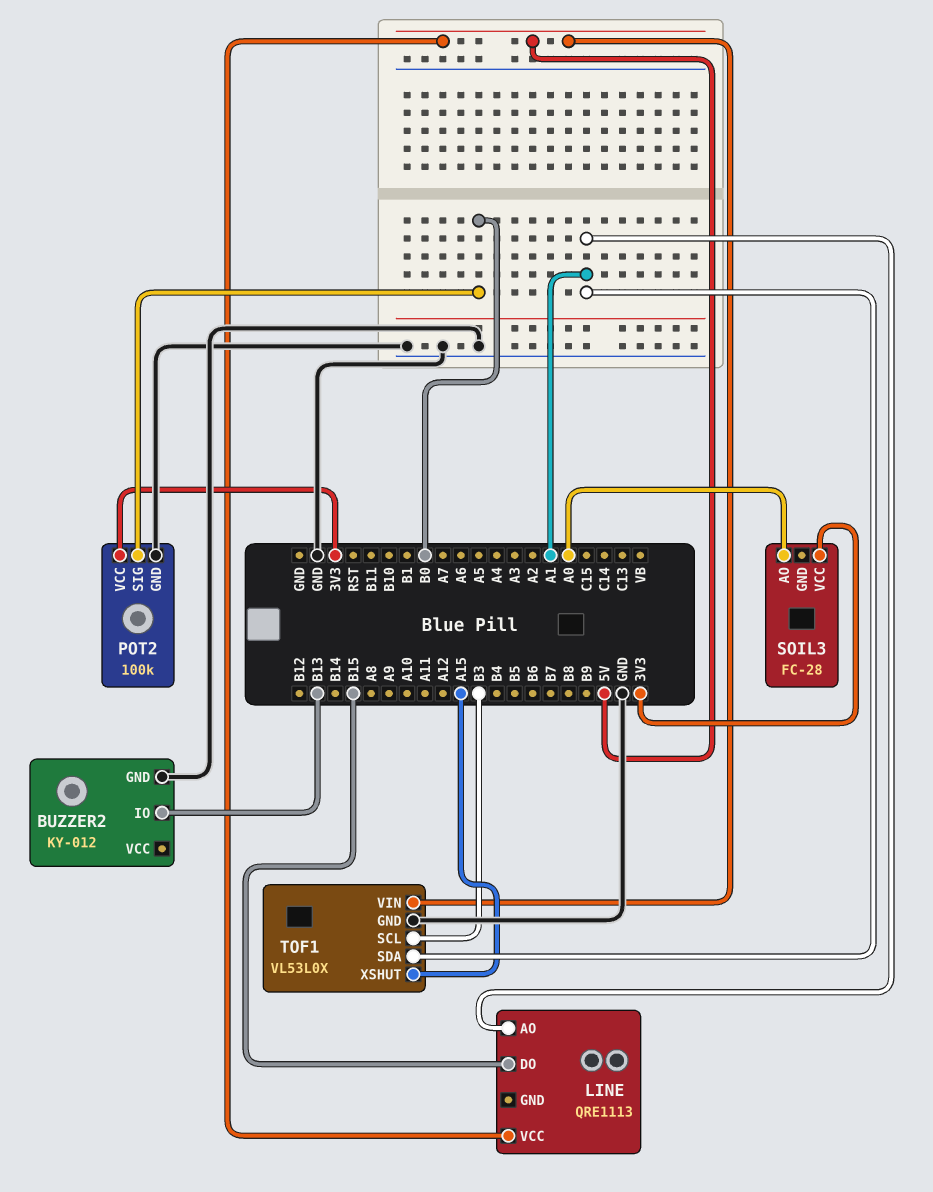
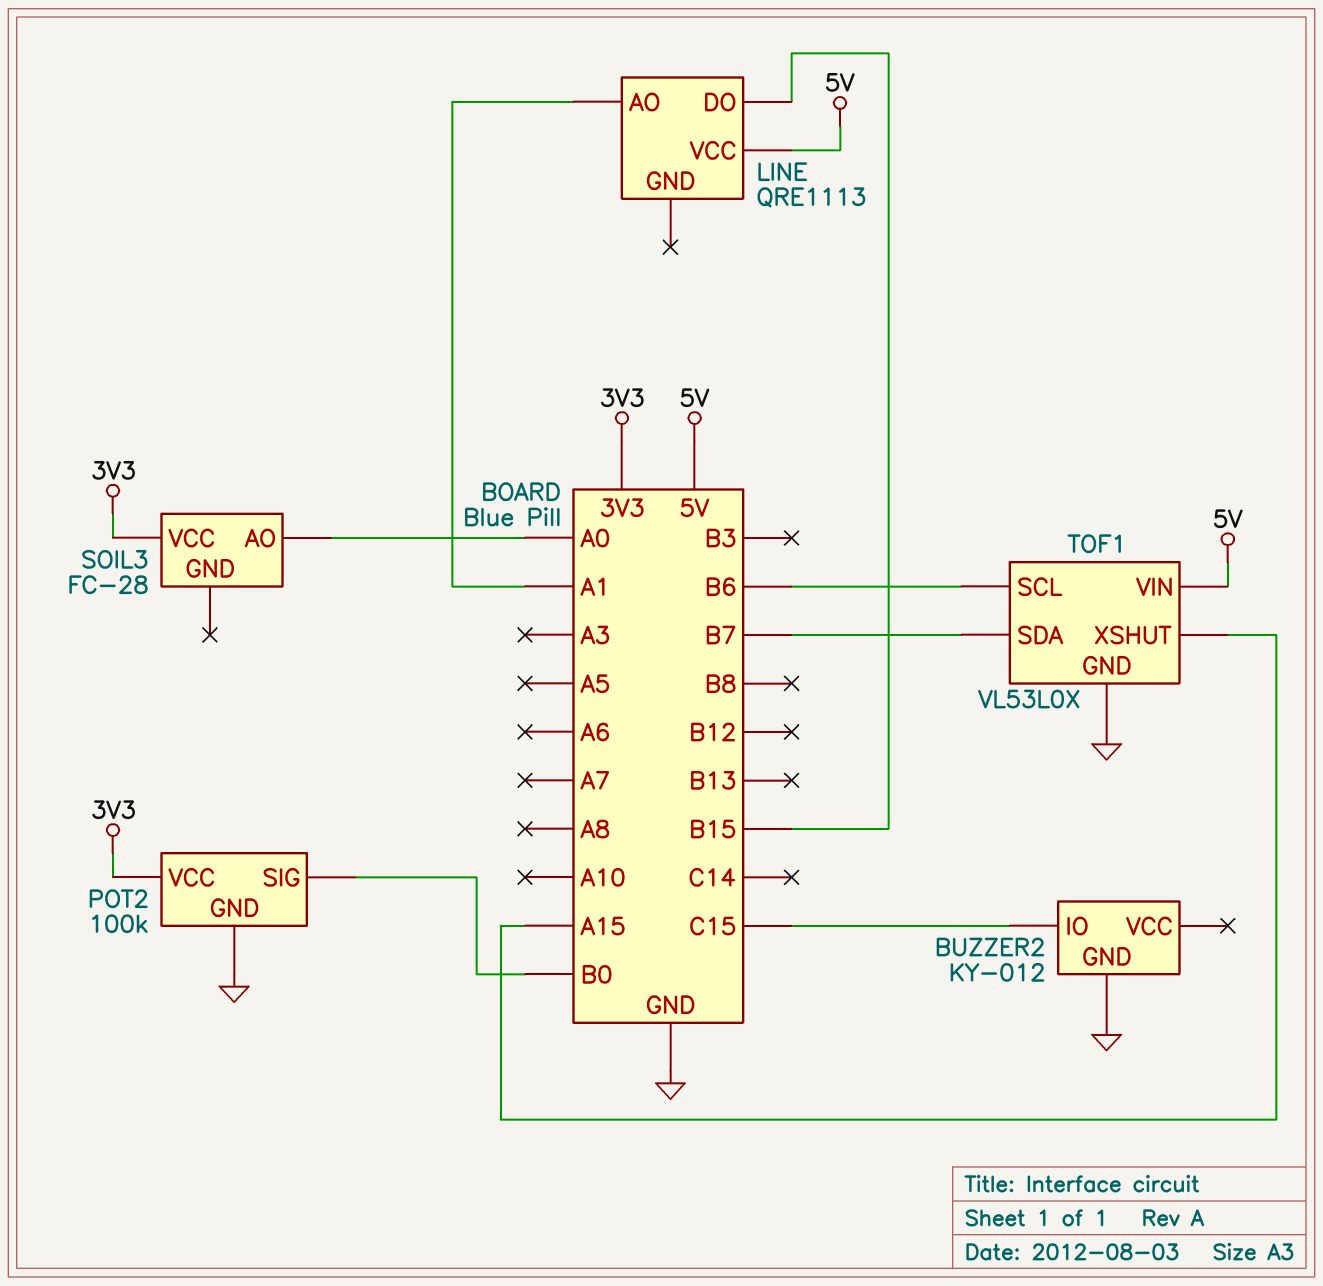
BUZZER2 pin IO: B13 -> C15
TOF1 pin SCL: B3 -> B6
TOF1 pin SDA: A1 -> B7

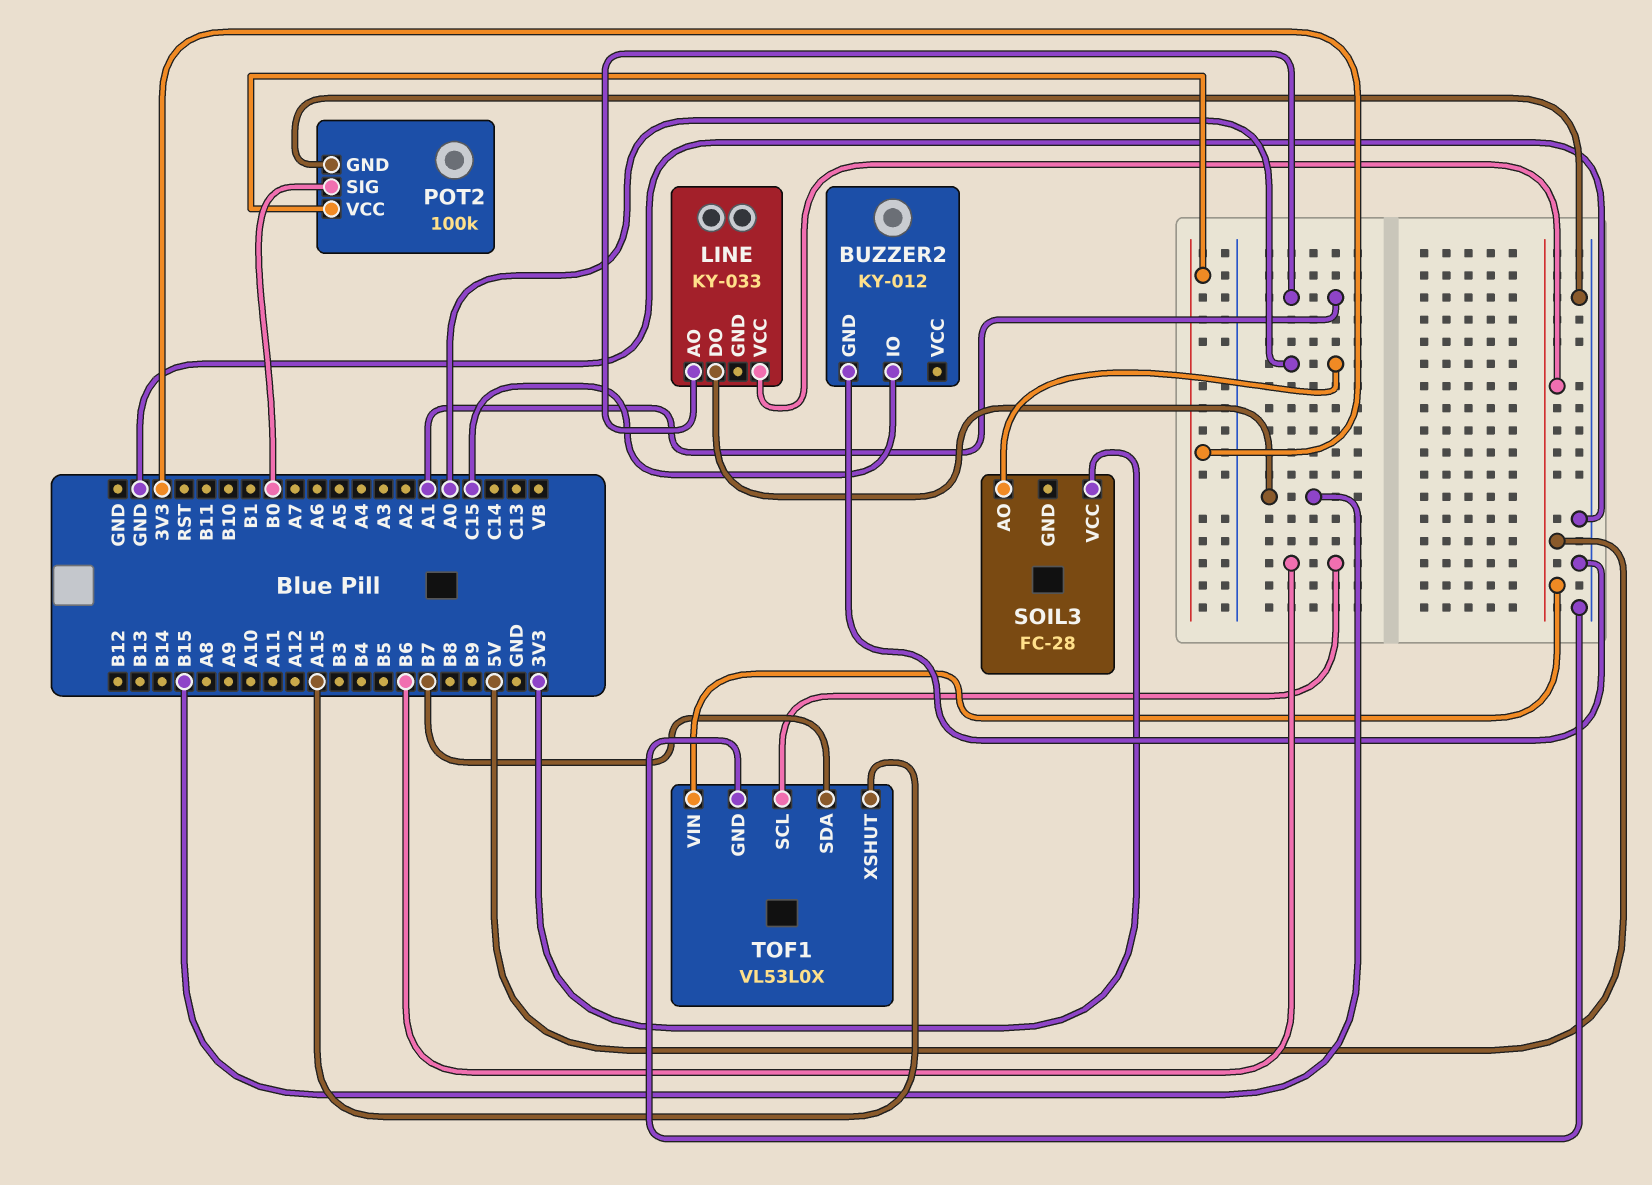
LINE: QRE1113 -> KY-033

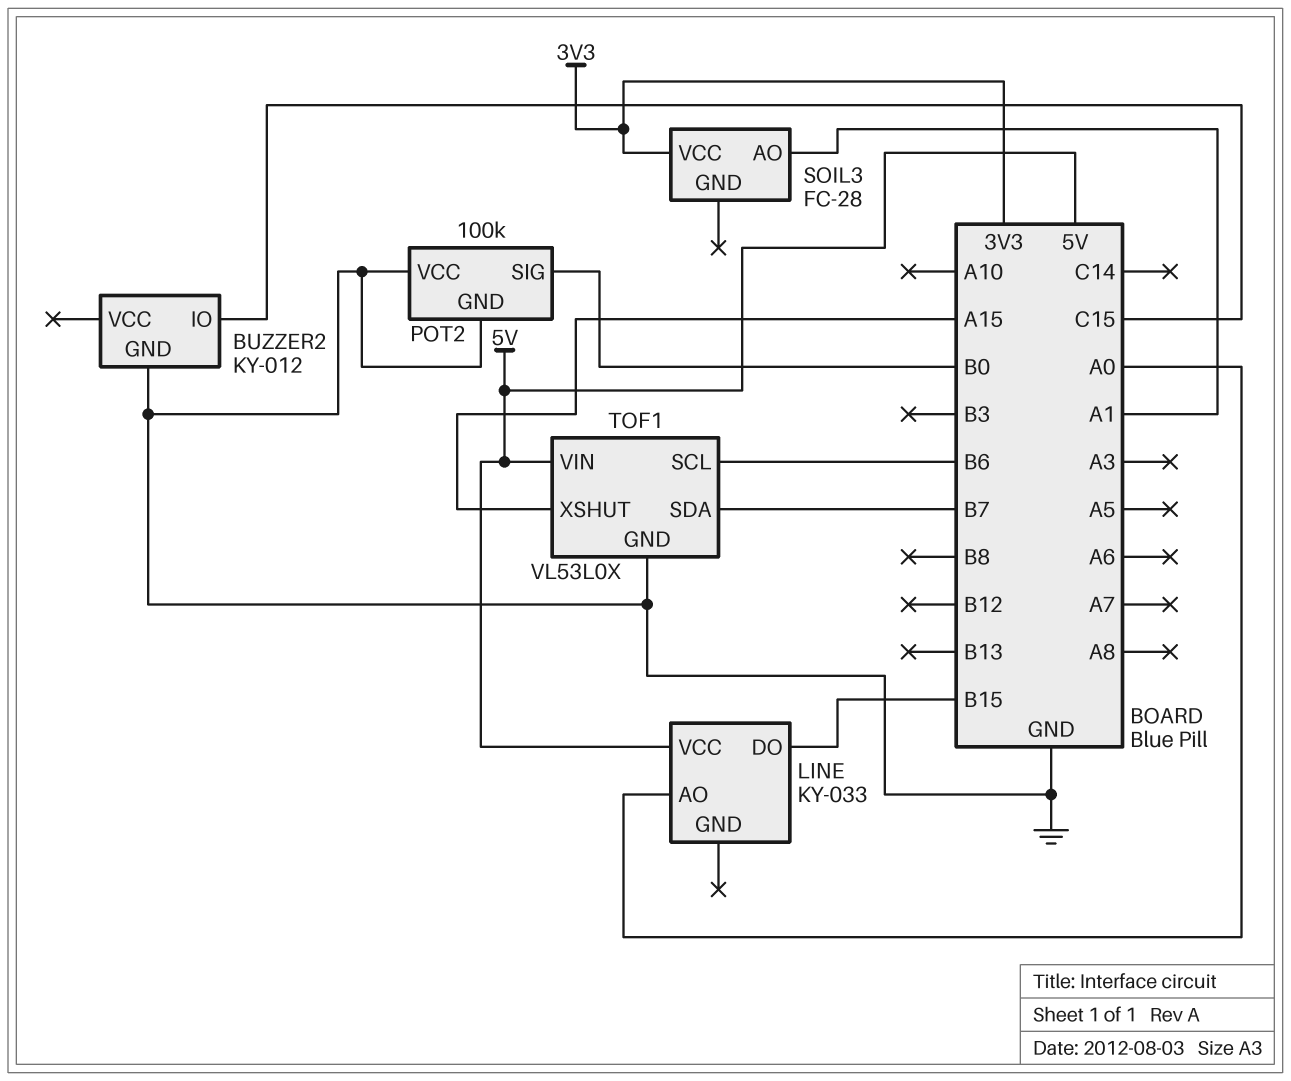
LINE pin AO: A1 -> A0
POT2 pin VCC: 3V3 -> GND
SOIL3 pin AO: A0 -> A1

